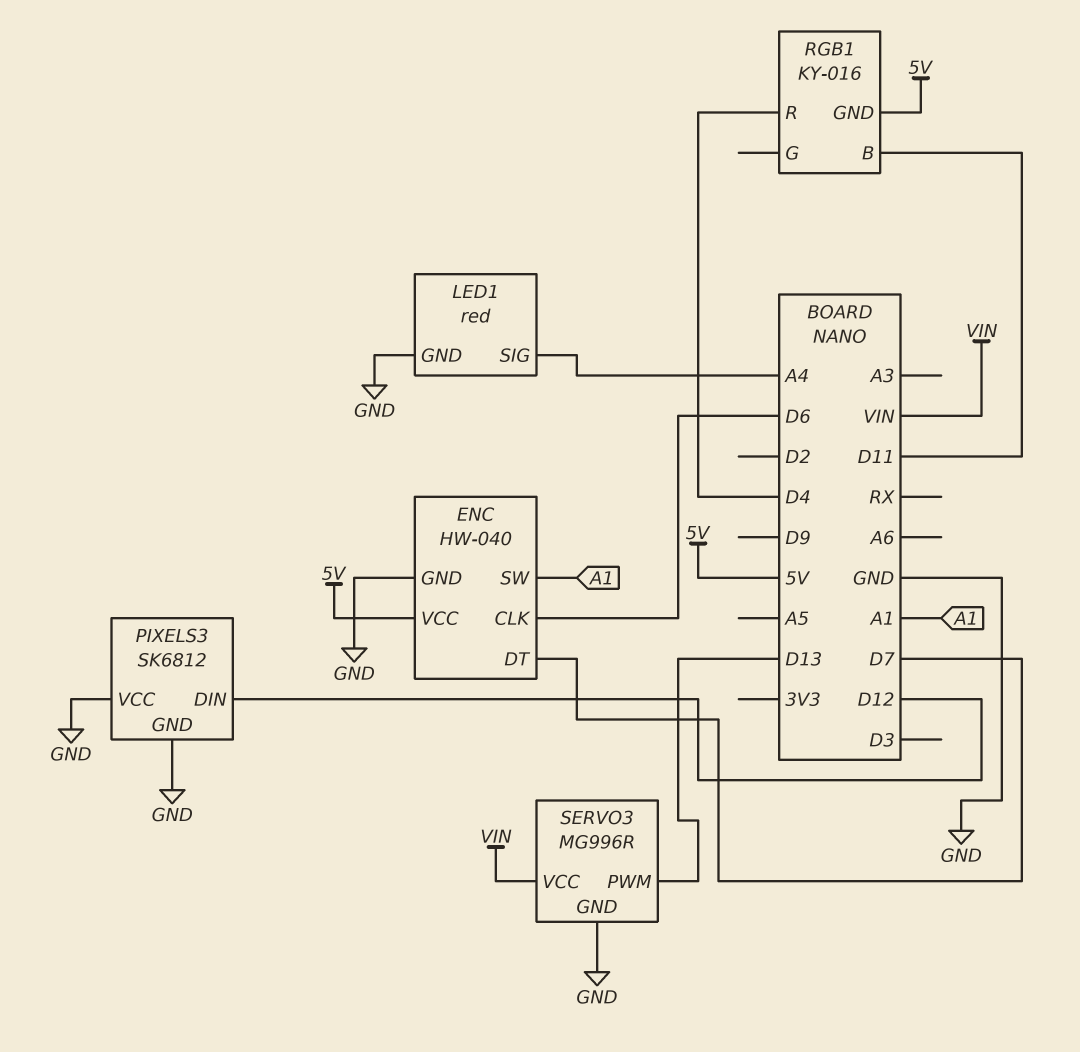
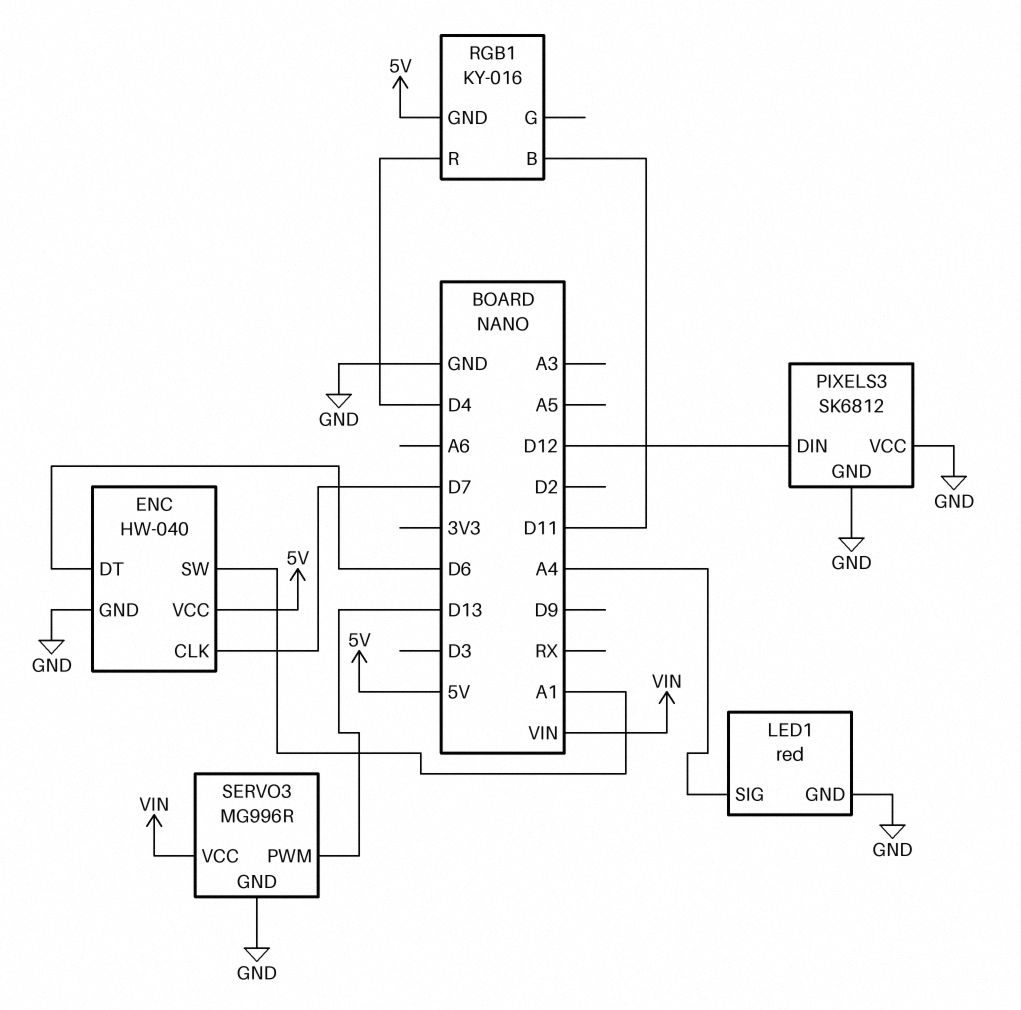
ENC pin CLK: D6 -> D7
ENC pin DT: D7 -> D6

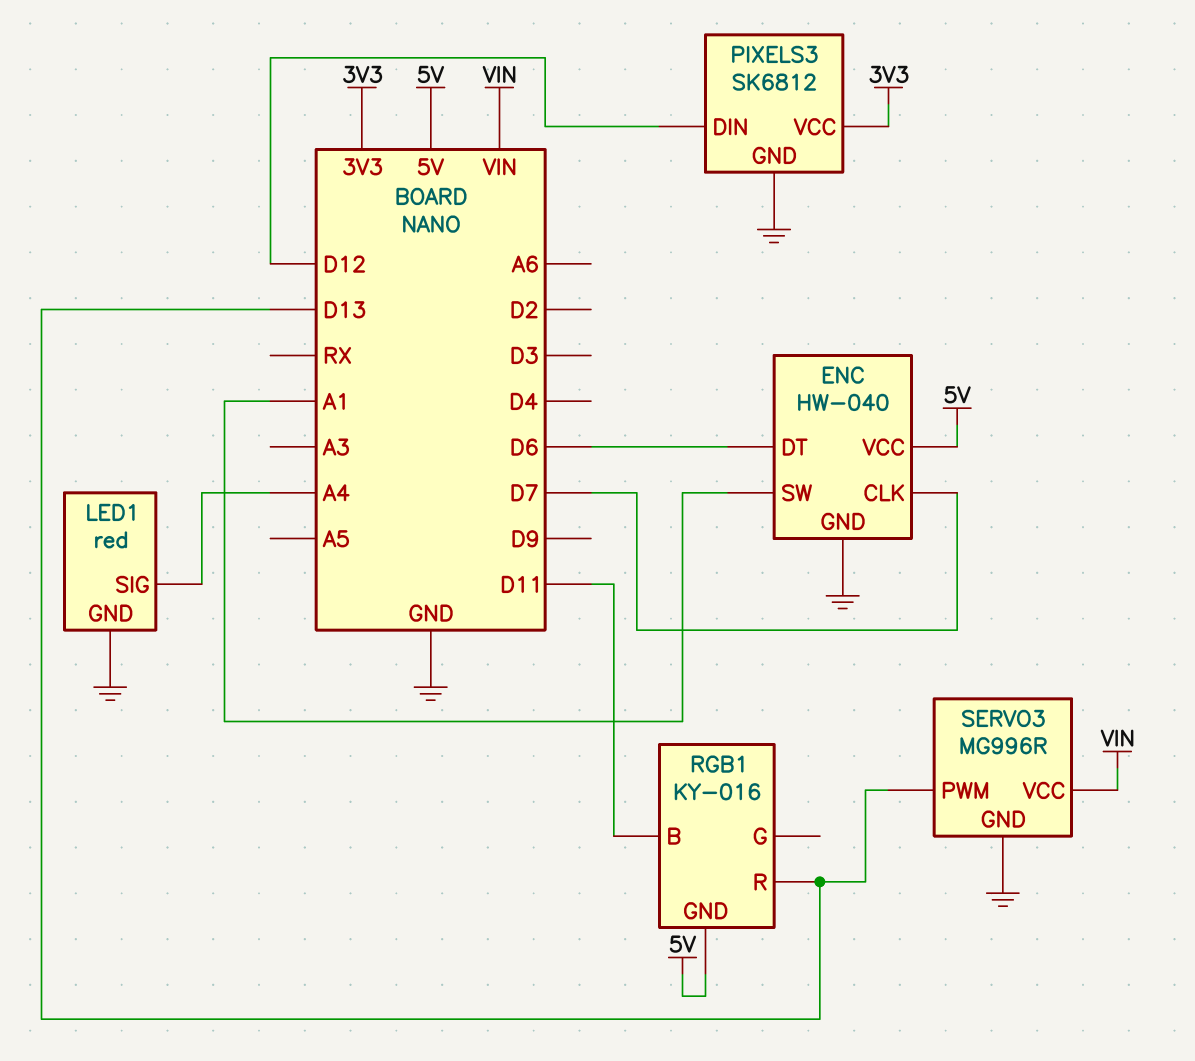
PIXELS3 pin VCC: GND -> 3V3
RGB1 pin R: D4 -> D13

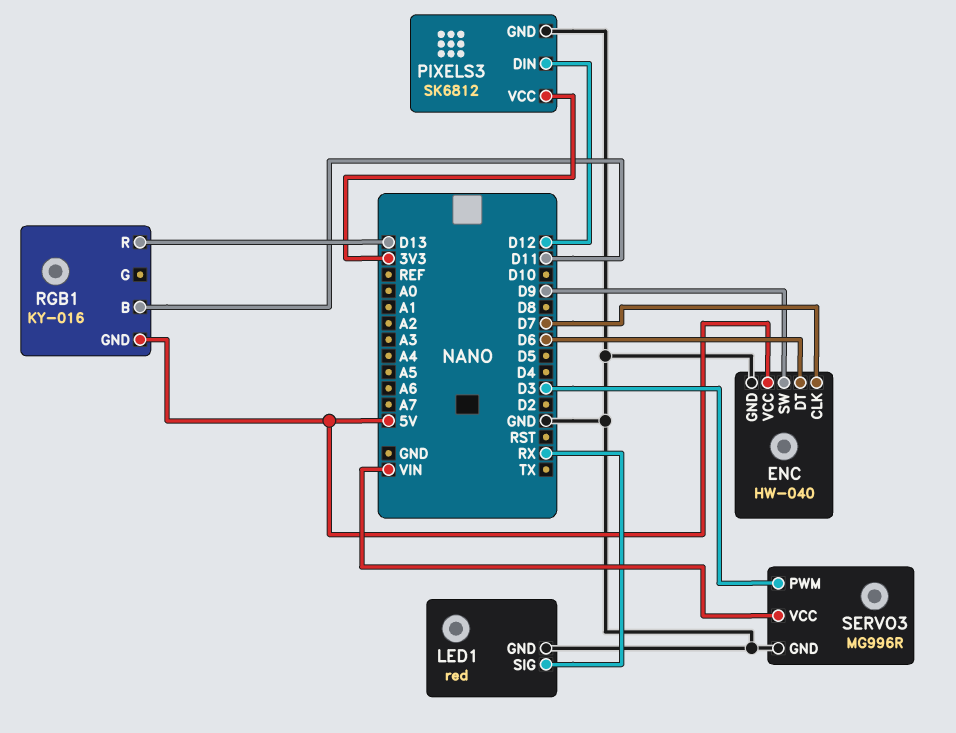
ENC pin SW: A1 -> D9
LED1 pin SIG: A4 -> RX
SERVO3 pin PWM: D13 -> D3

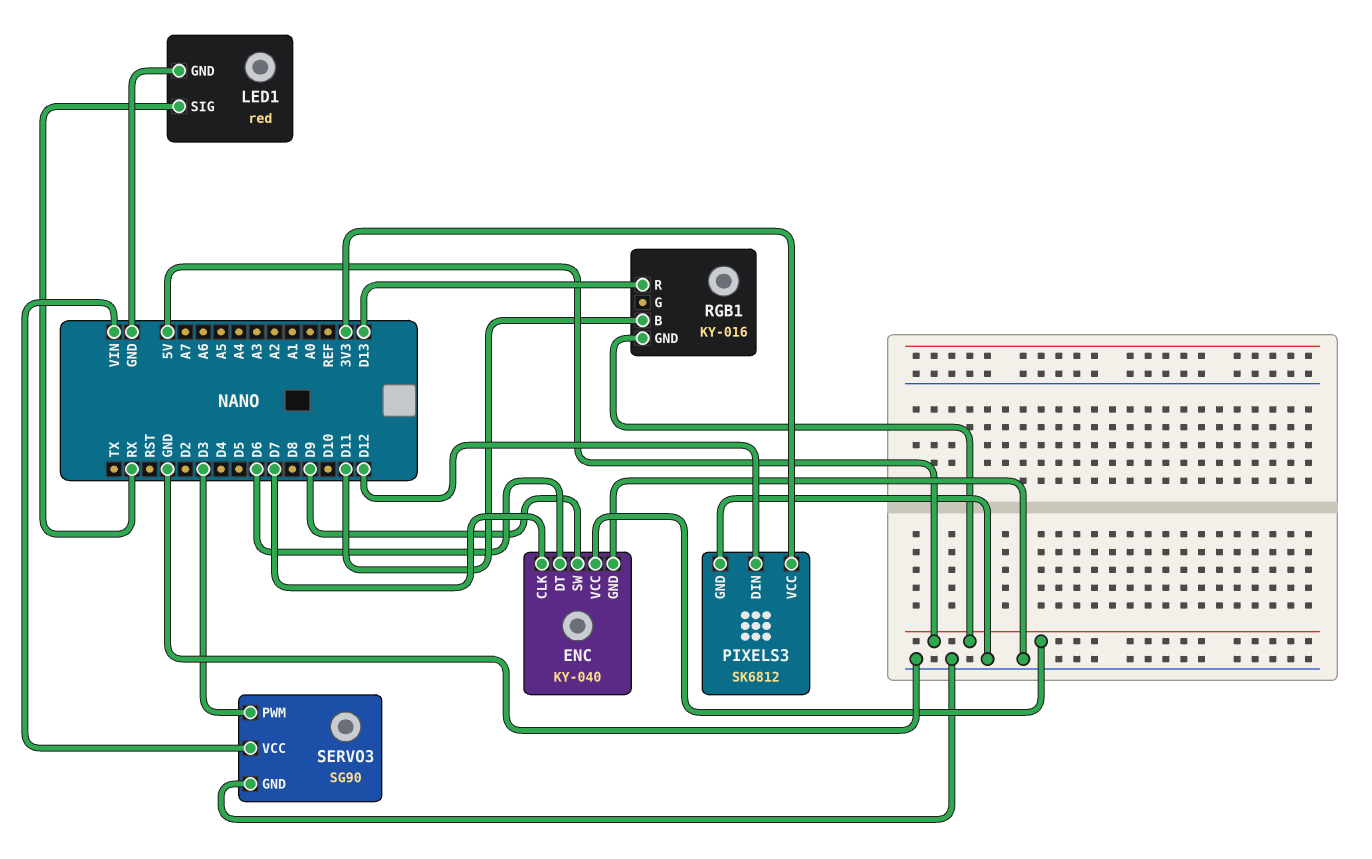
ENC: HW-040 -> KY-040
SERVO3: MG996R -> SG90

